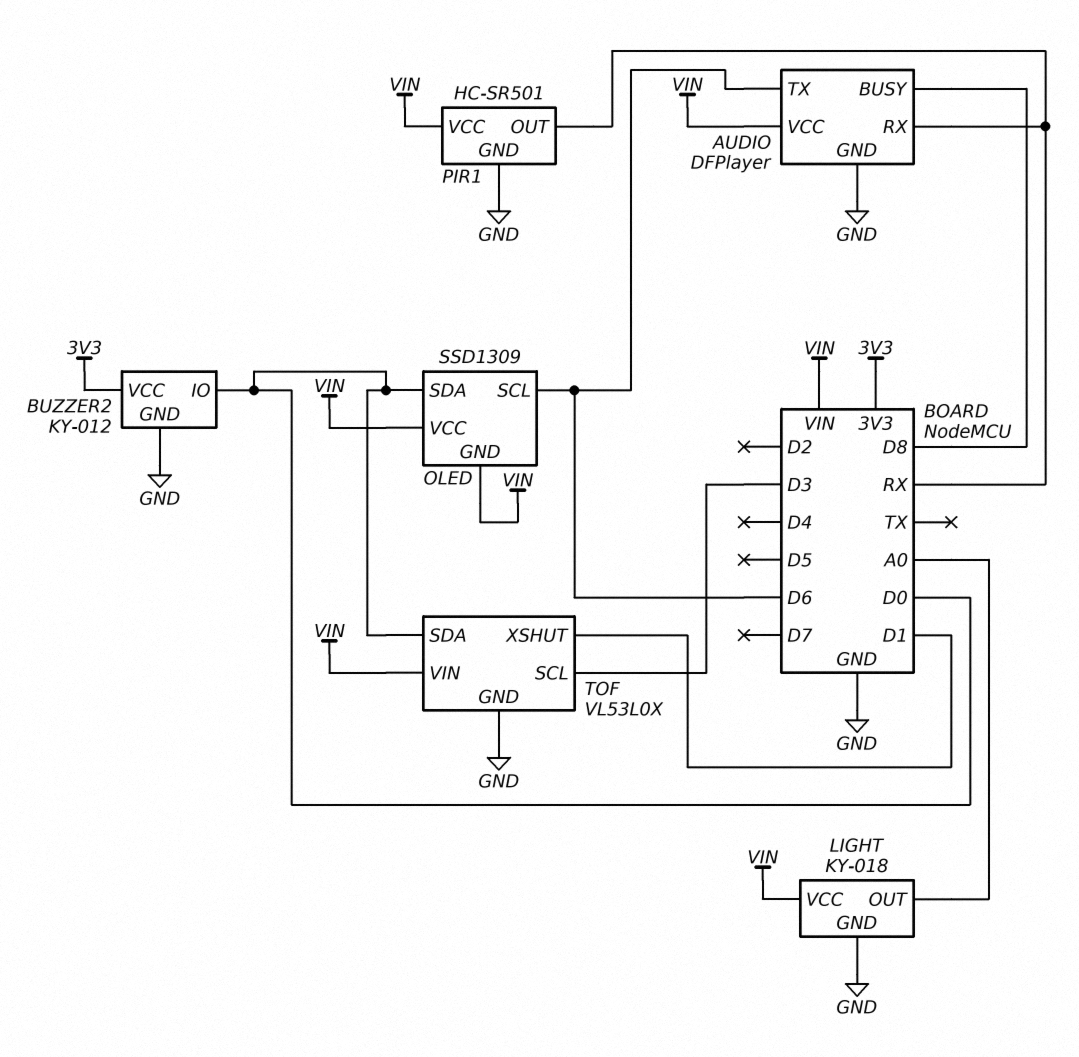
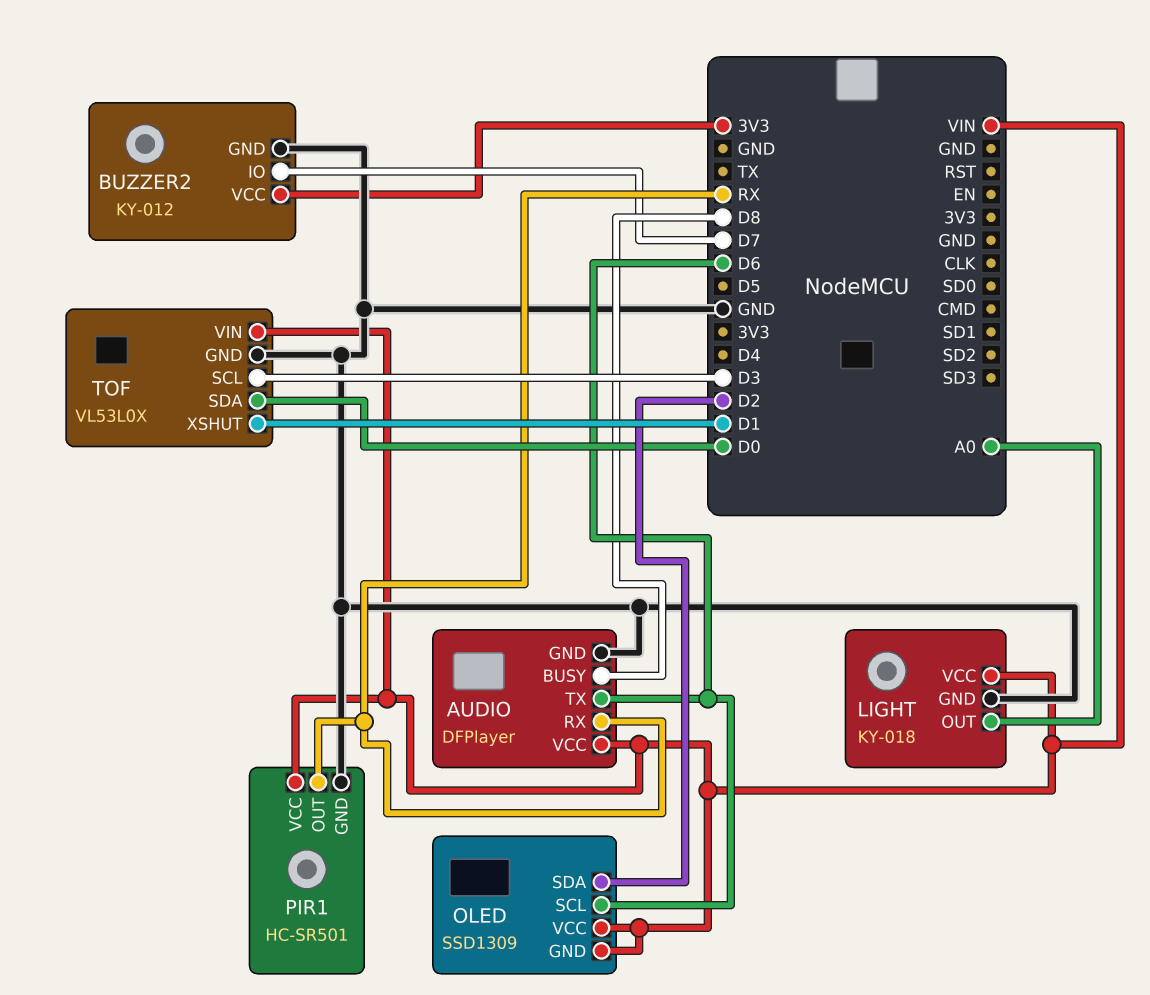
BUZZER2 pin IO: D0 -> D7
OLED pin SDA: D0 -> D2

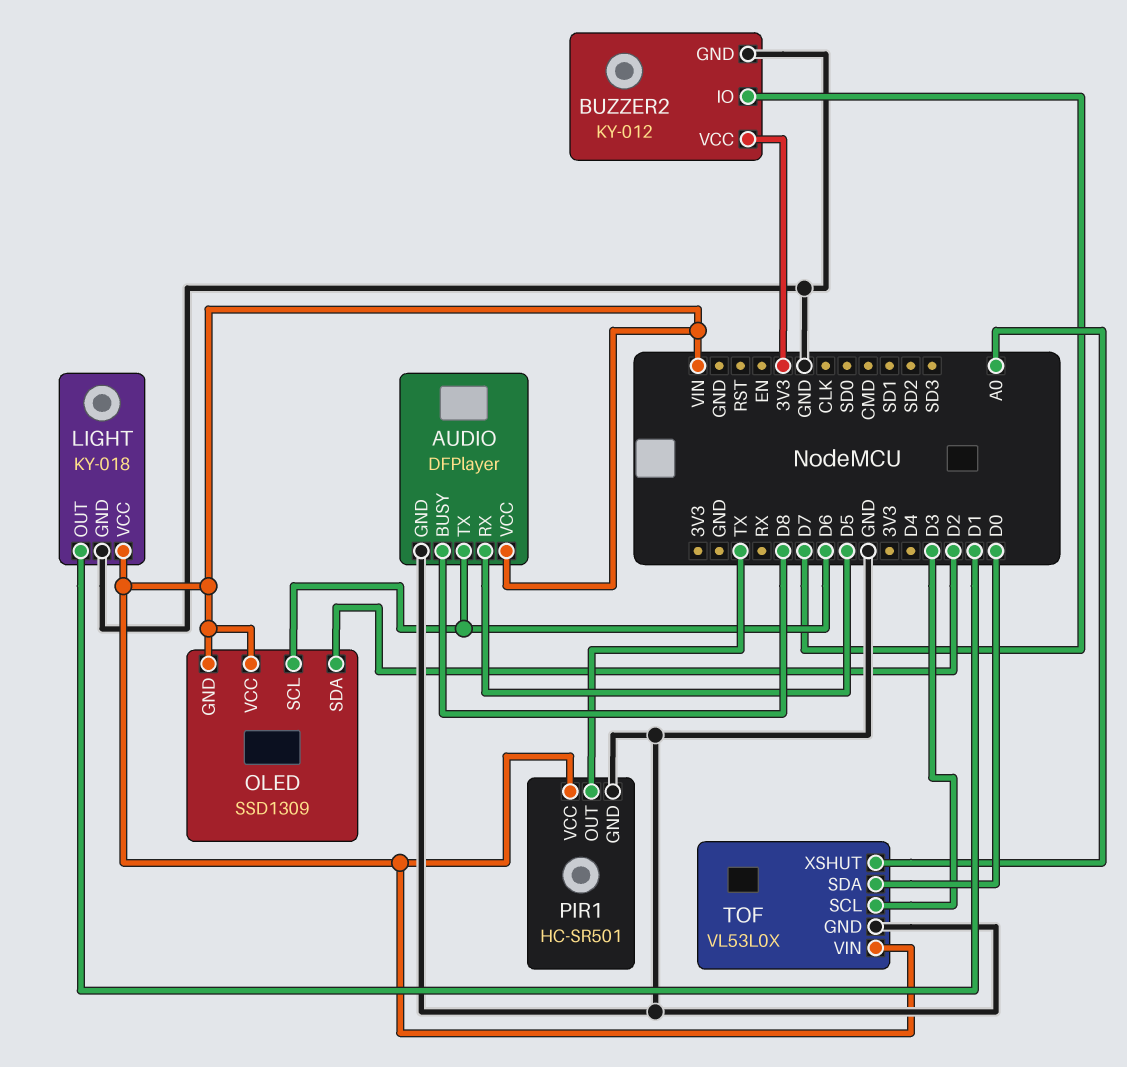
AUDIO pin RX: RX -> D5
LIGHT pin OUT: A0 -> D1
PIR1 pin OUT: RX -> TX
TOF pin XSHUT: D1 -> A0

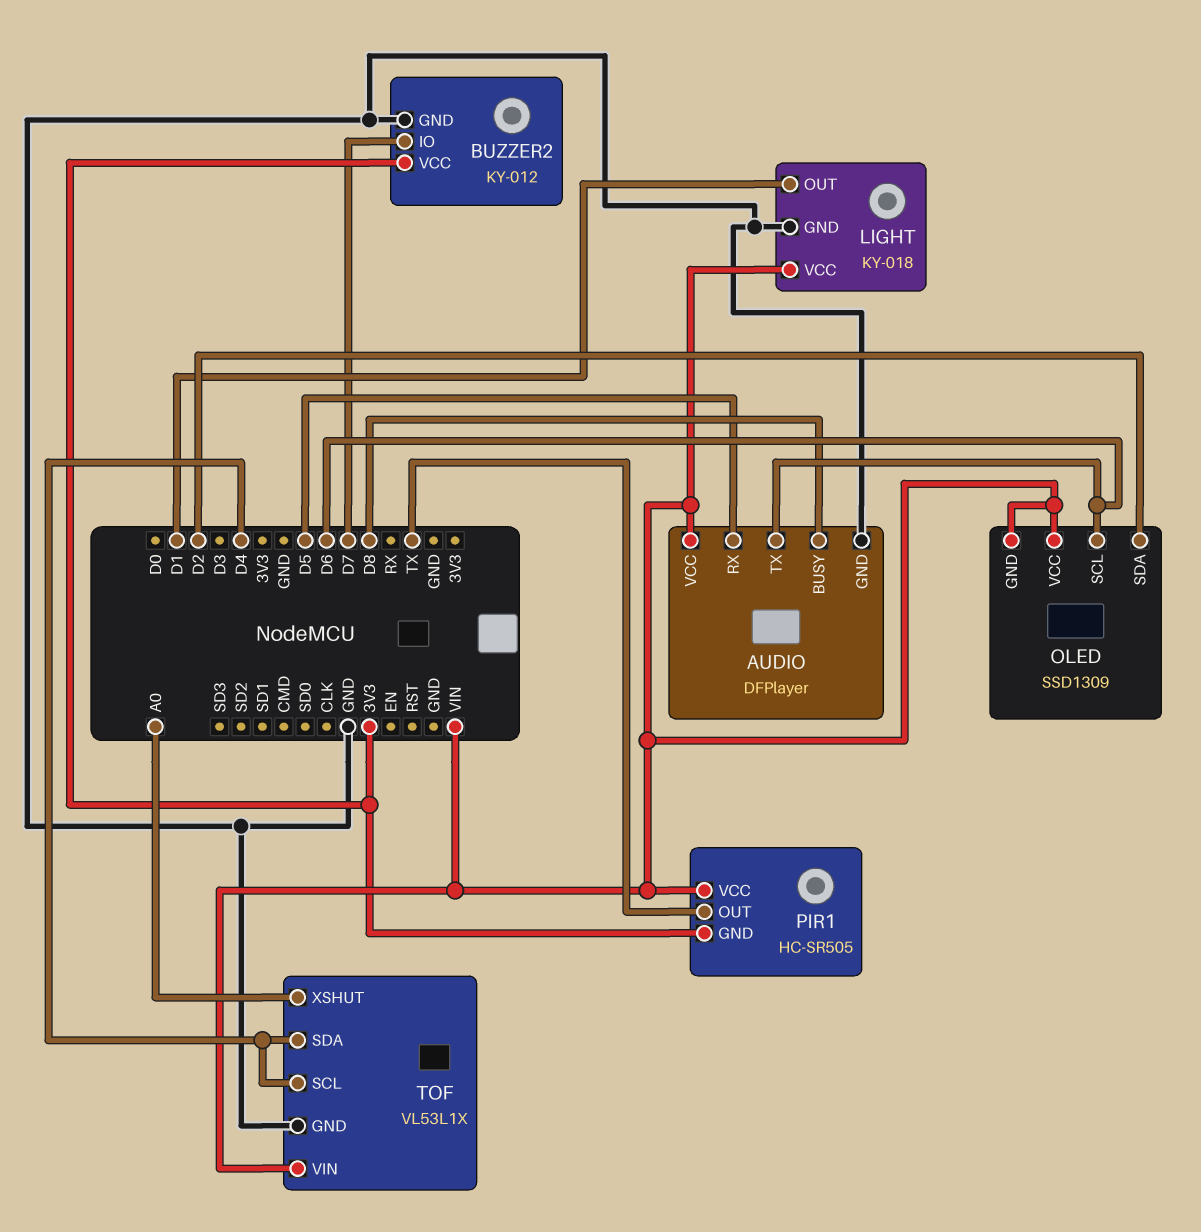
PIR1: HC-SR501 -> HC-SR505
PIR1 pin GND: GND -> 3V3
TOF: VL53L0X -> VL53L1X
TOF pin SCL: D3 -> D4
TOF pin SDA: D0 -> D4

